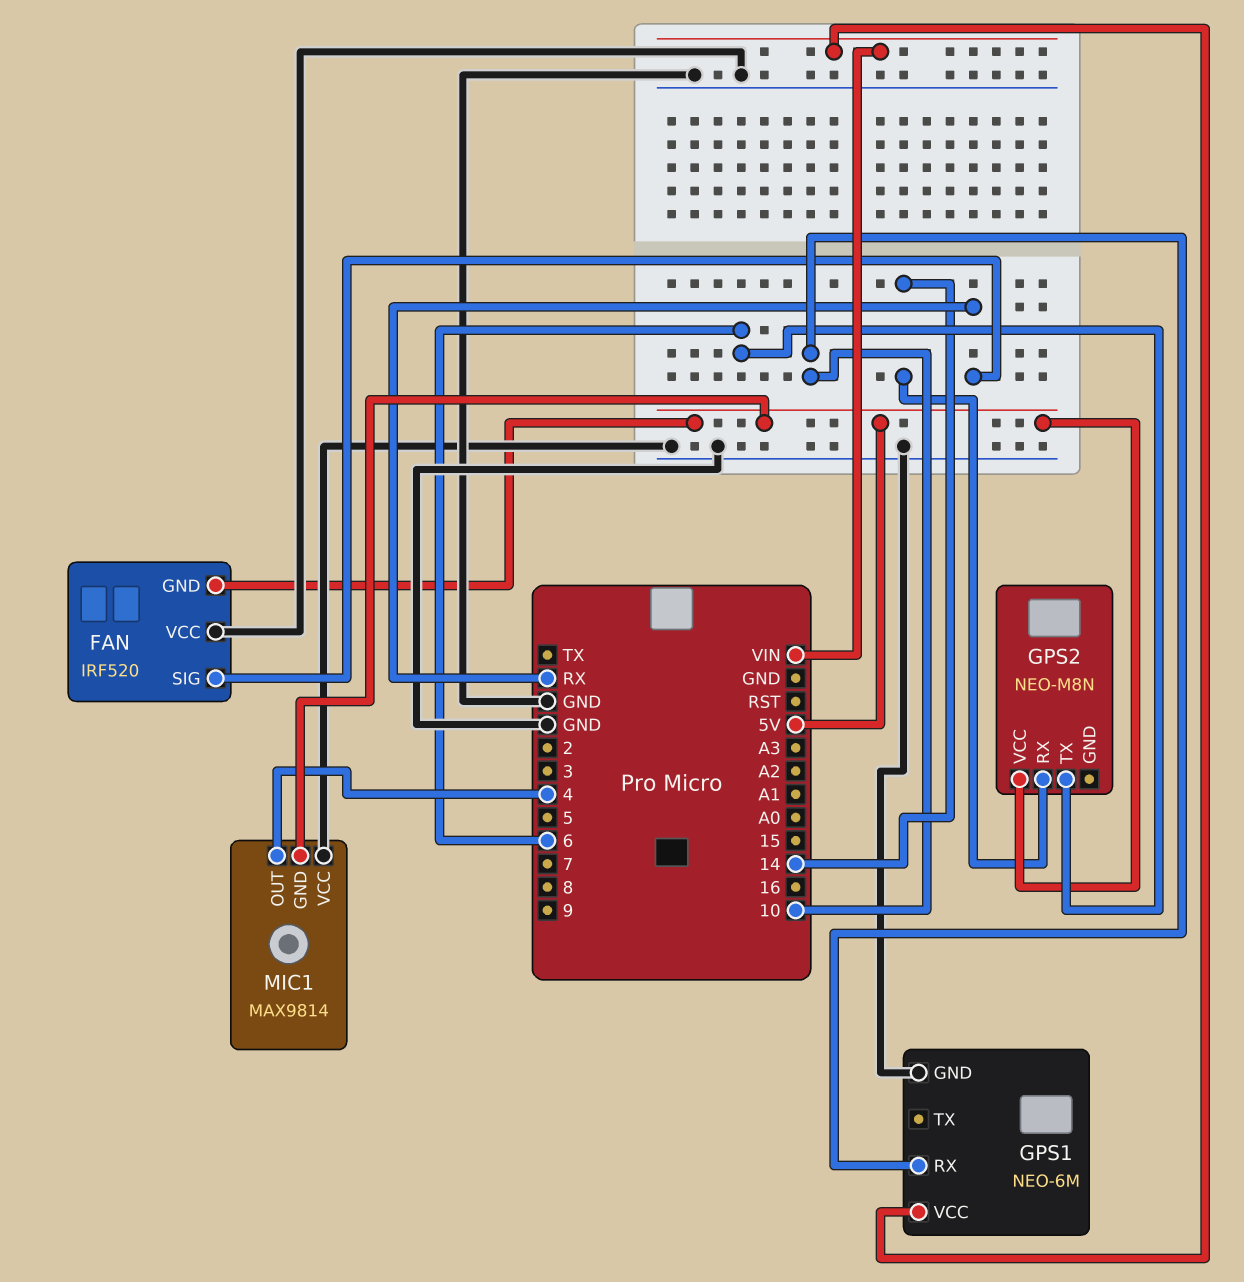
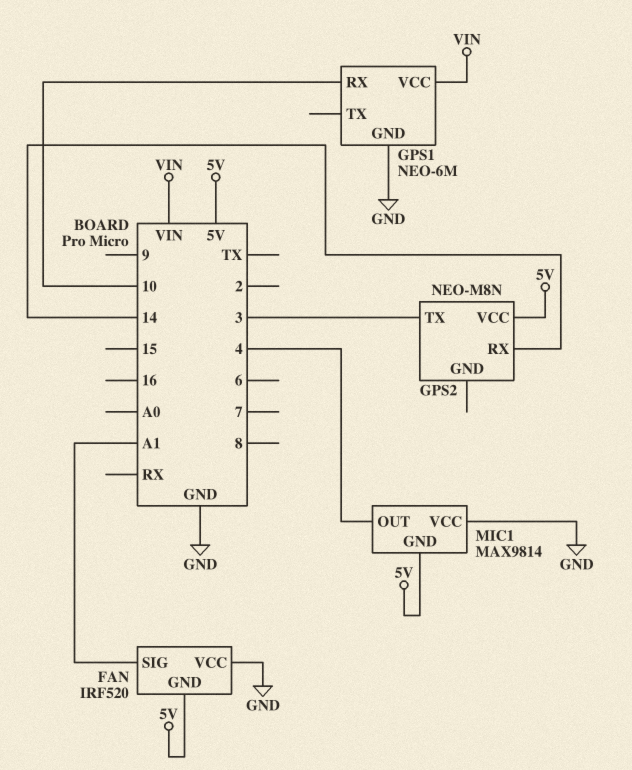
FAN pin SIG: RX -> A1
GPS2 pin TX: 6 -> 3

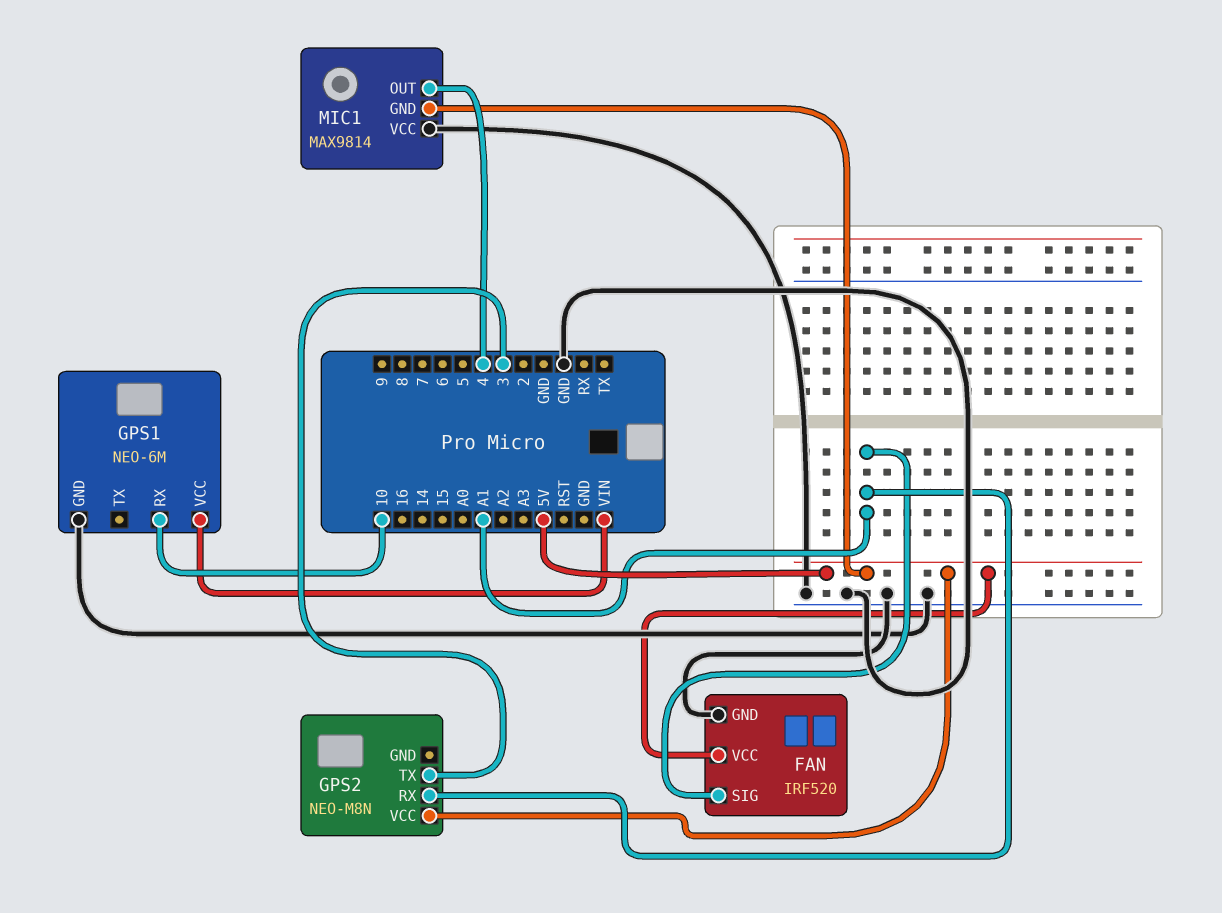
FAN pin GND: 5V -> GND
FAN pin VCC: GND -> 5V
GPS2 pin RX: 14 -> A1

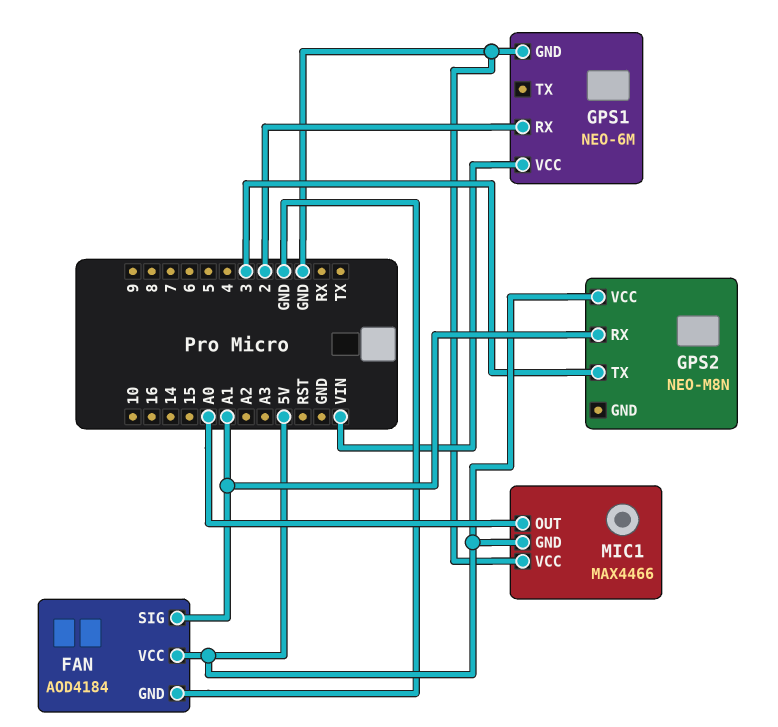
FAN: IRF520 -> AOD4184
GPS1 pin RX: 10 -> 2
MIC1: MAX9814 -> MAX4466
MIC1 pin OUT: 4 -> A0

